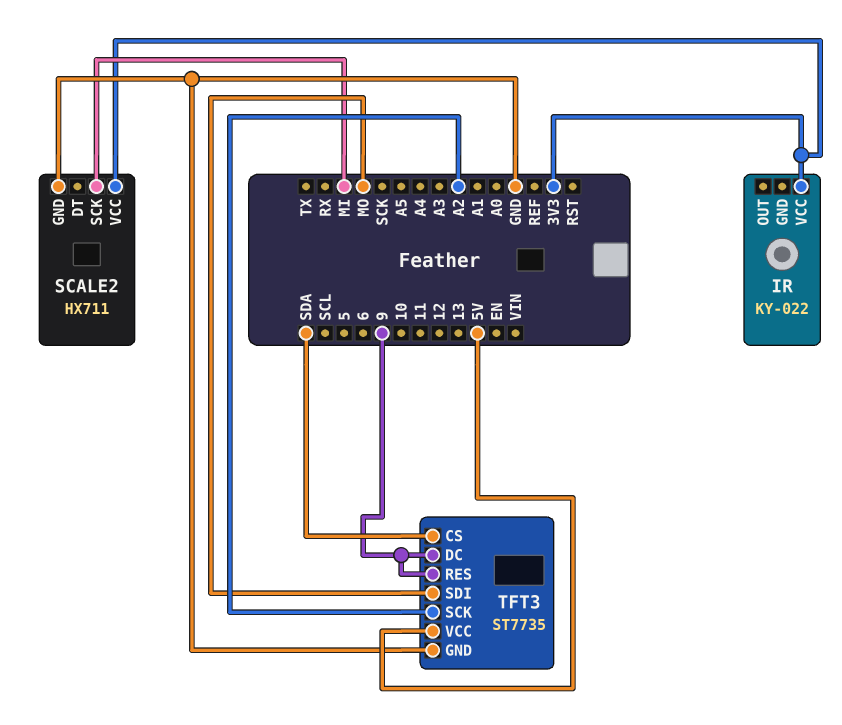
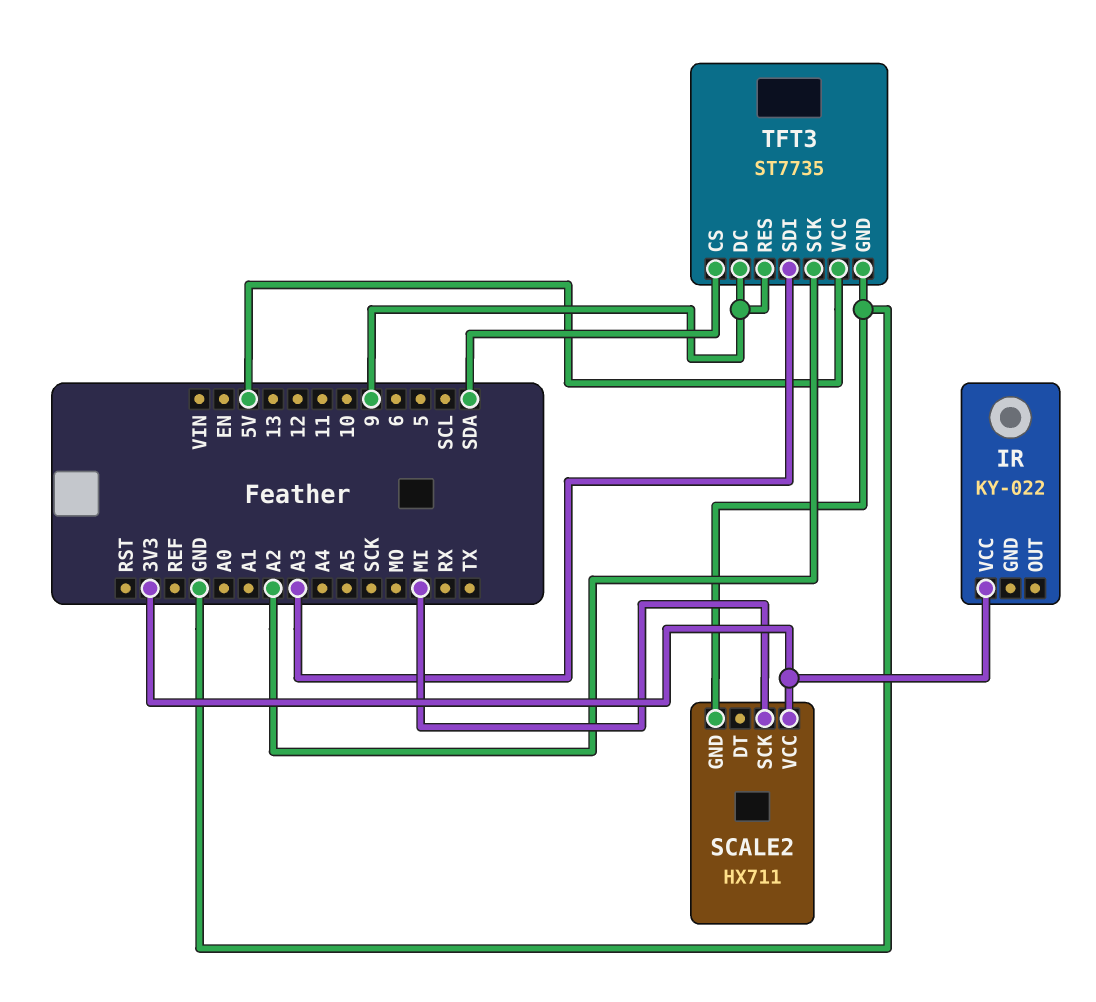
TFT3 pin SDI: MO -> A3

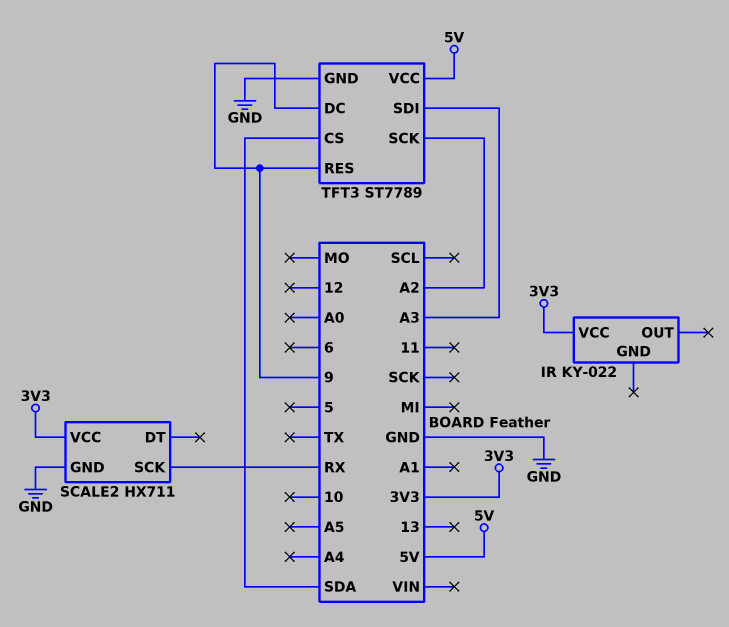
SCALE2 pin SCK: MI -> RX
TFT3: ST7735 -> ST7789

